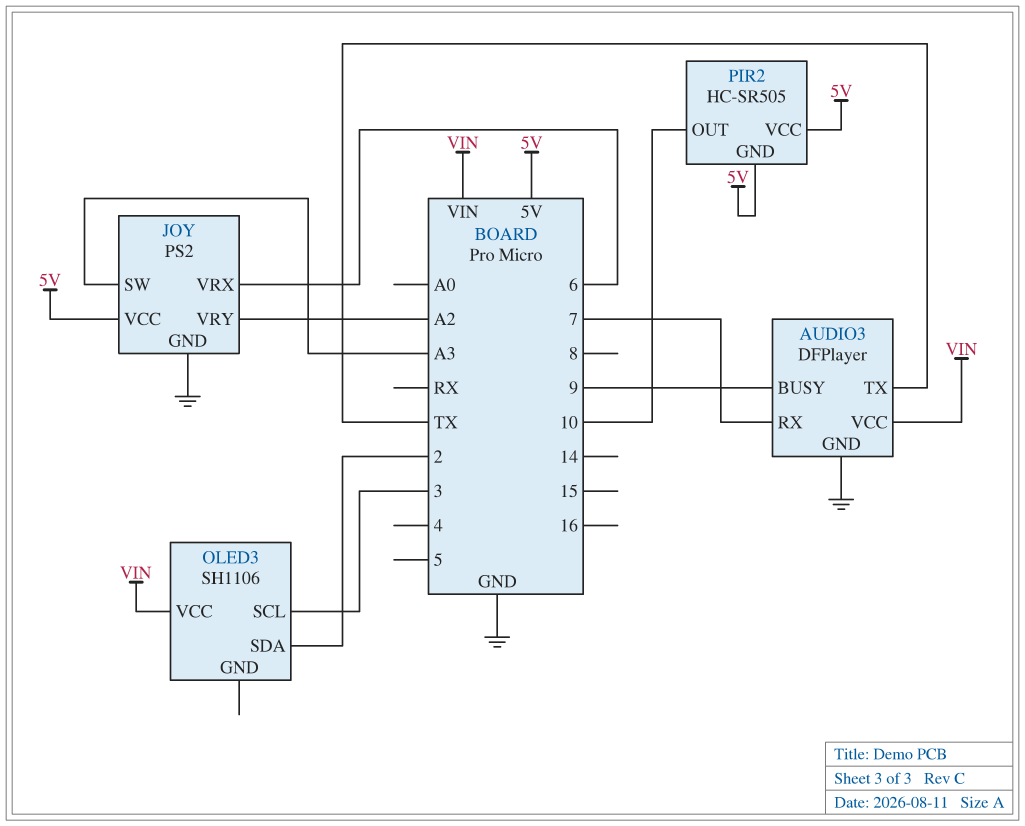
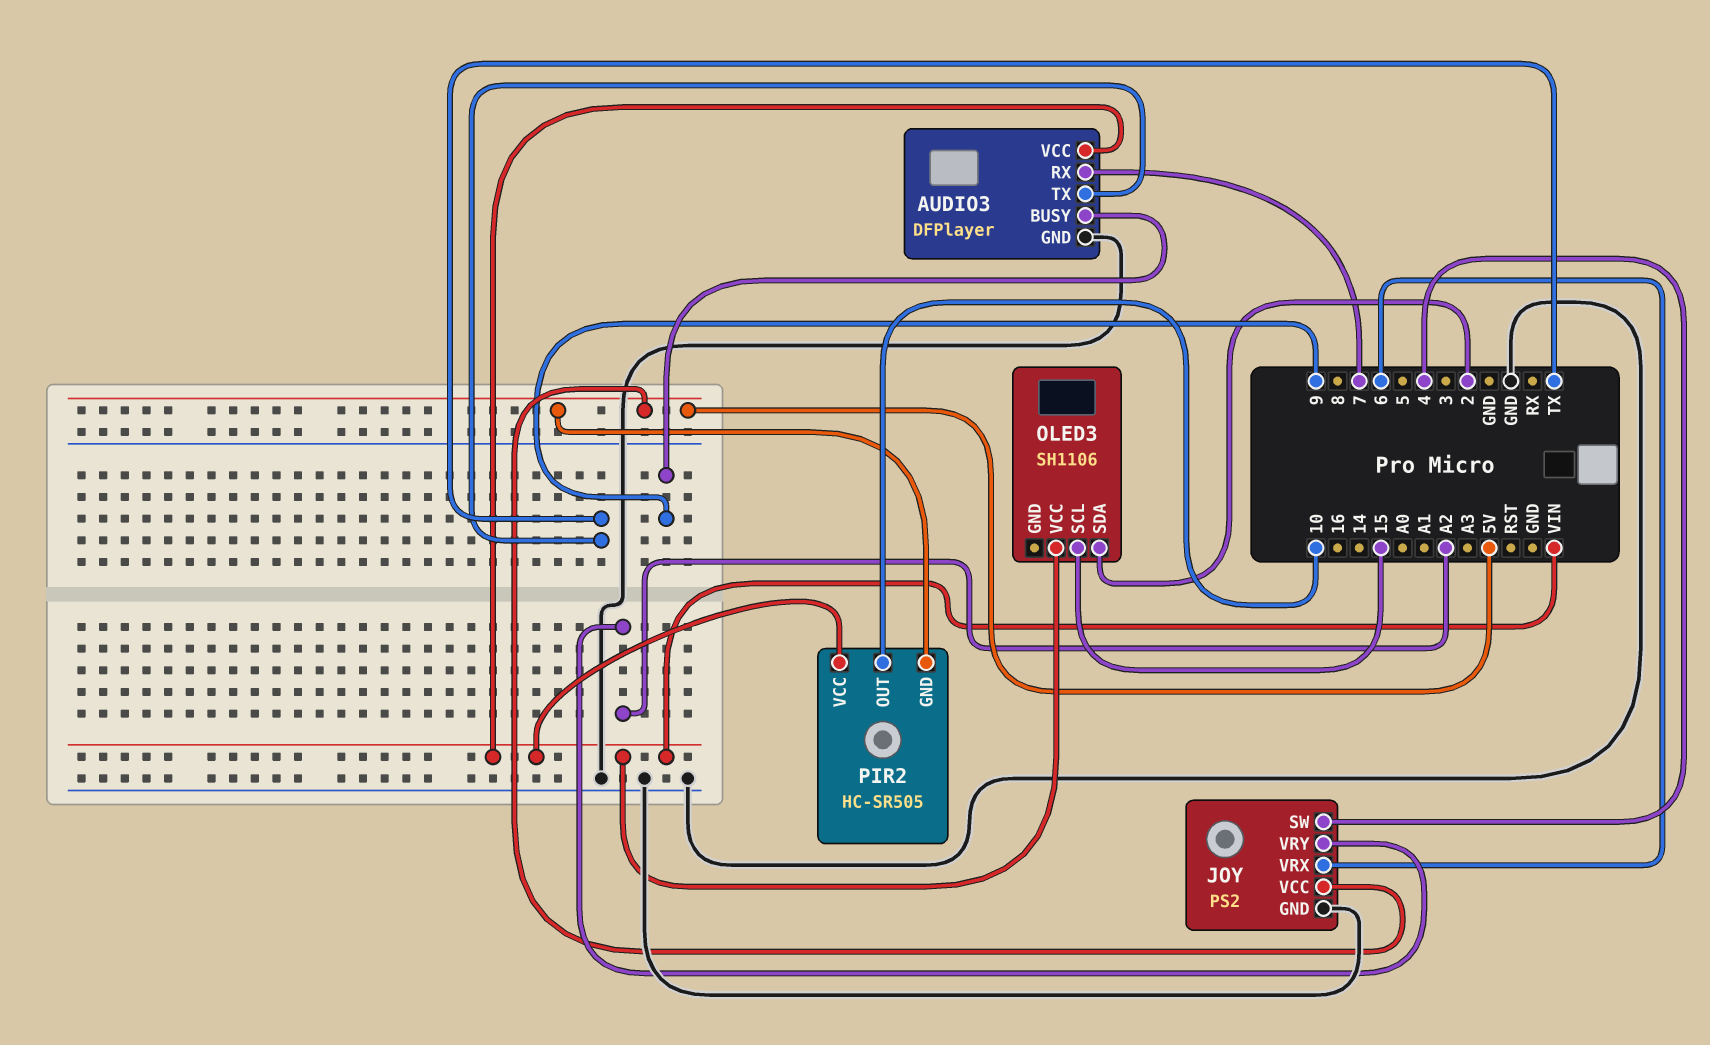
JOY pin SW: A3 -> 4
OLED3 pin SCL: 3 -> 15
PIR2 pin VCC: 5V -> VIN

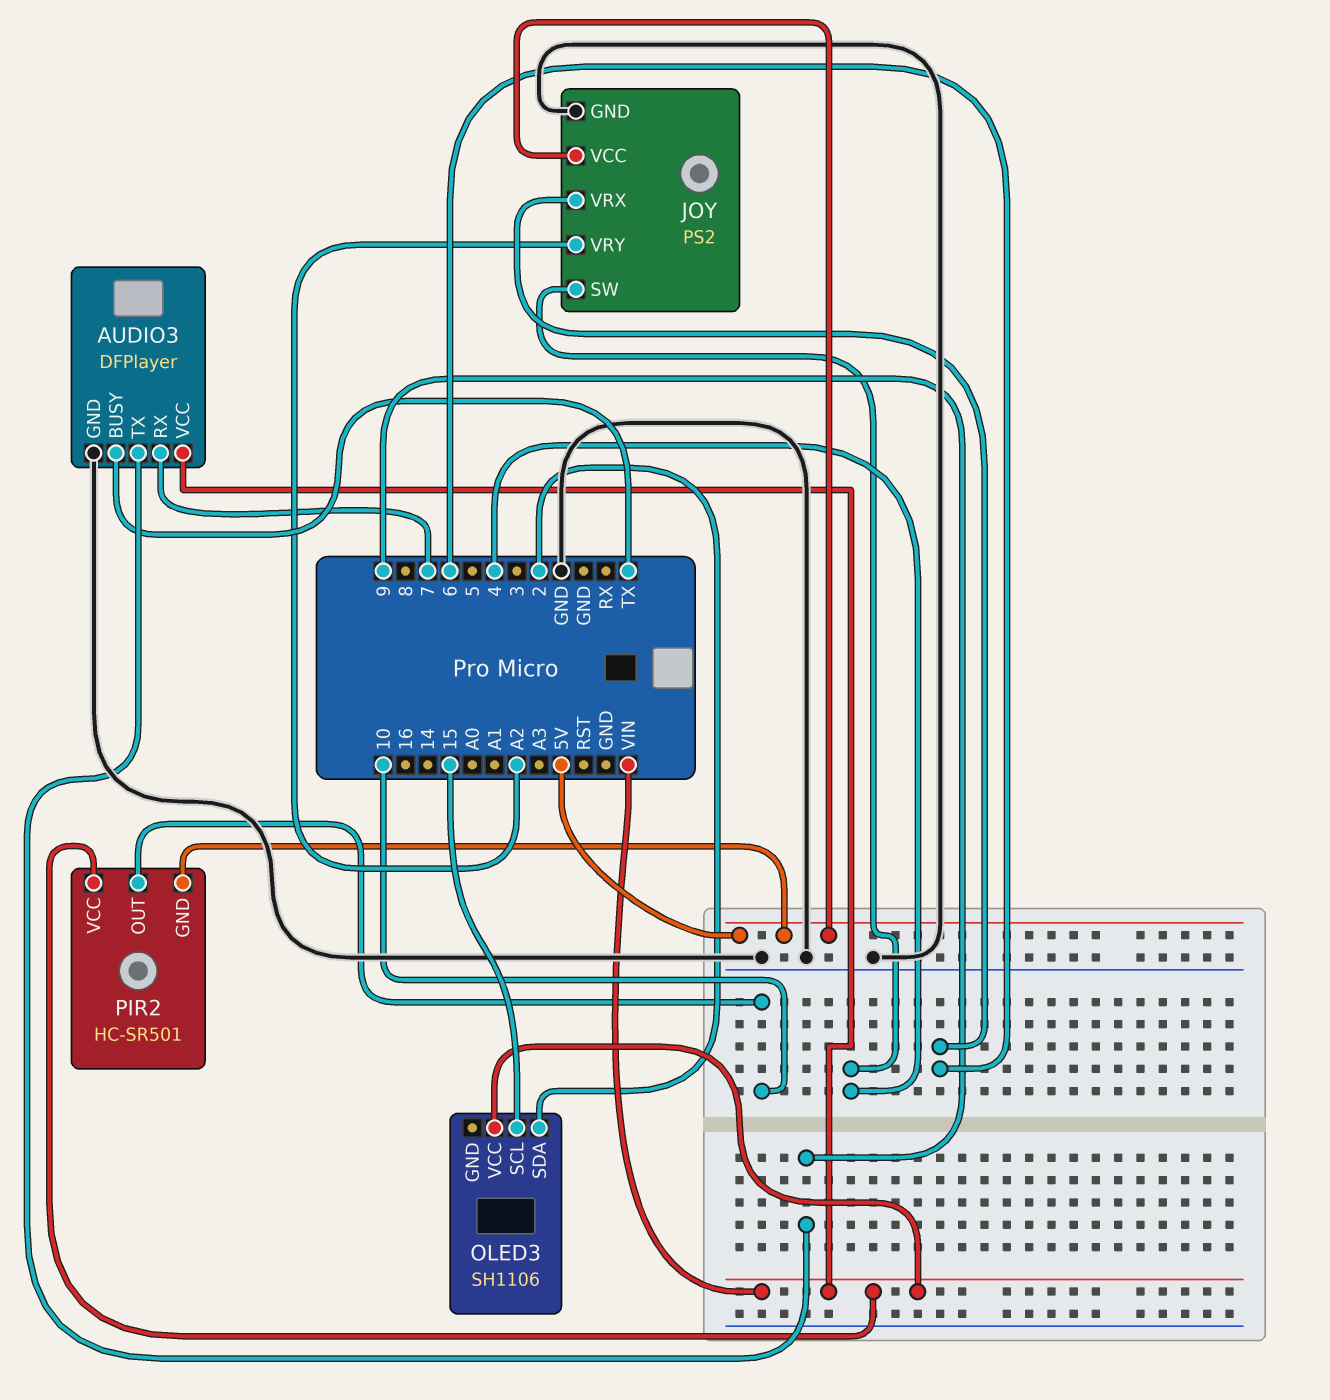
AUDIO3 pin BUSY: 9 -> TX
AUDIO3 pin TX: TX -> 9
PIR2: HC-SR505 -> HC-SR501

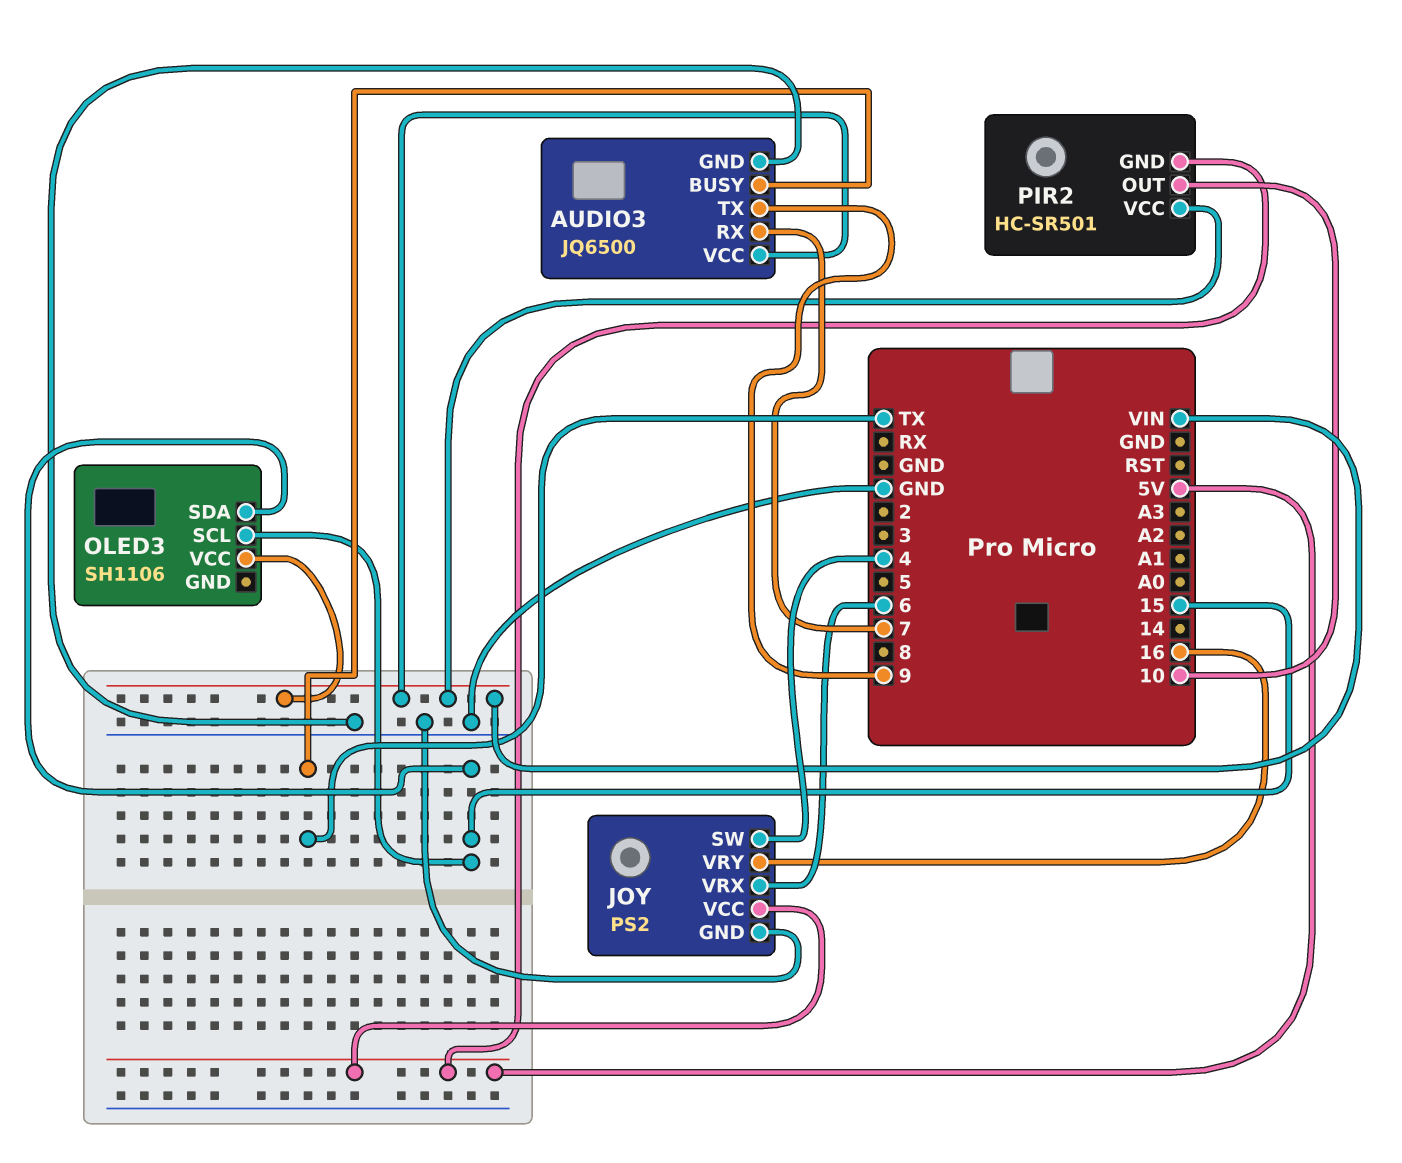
AUDIO3: DFPlayer -> JQ6500
JOY pin VRY: A2 -> 16
OLED3 pin SDA: 2 -> 15

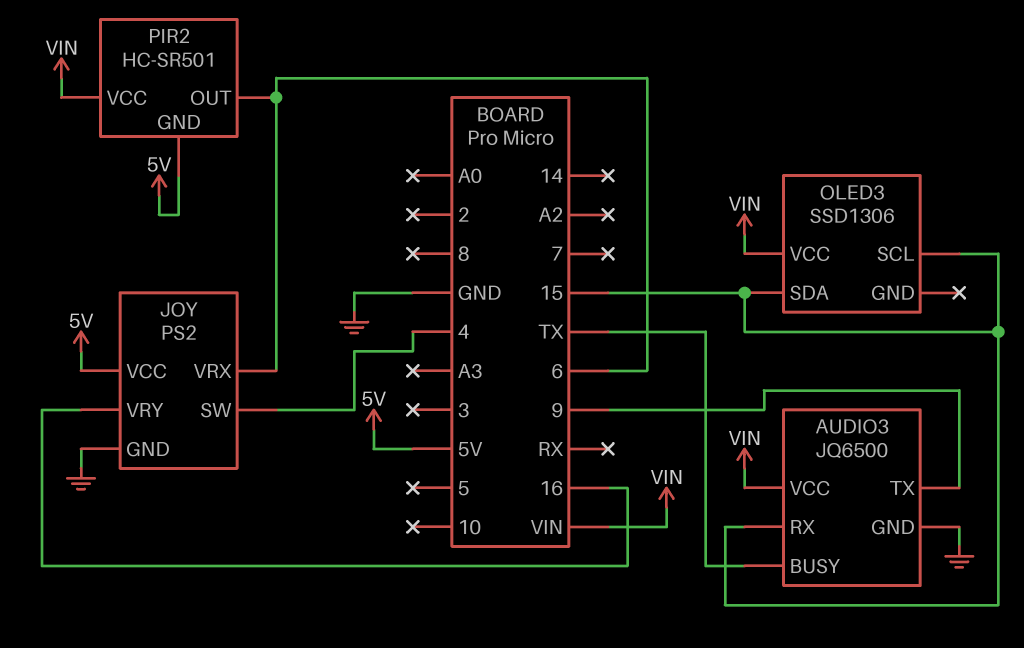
AUDIO3 pin RX: 7 -> 15
OLED3: SH1106 -> SSD1306
PIR2 pin OUT: 10 -> 6

